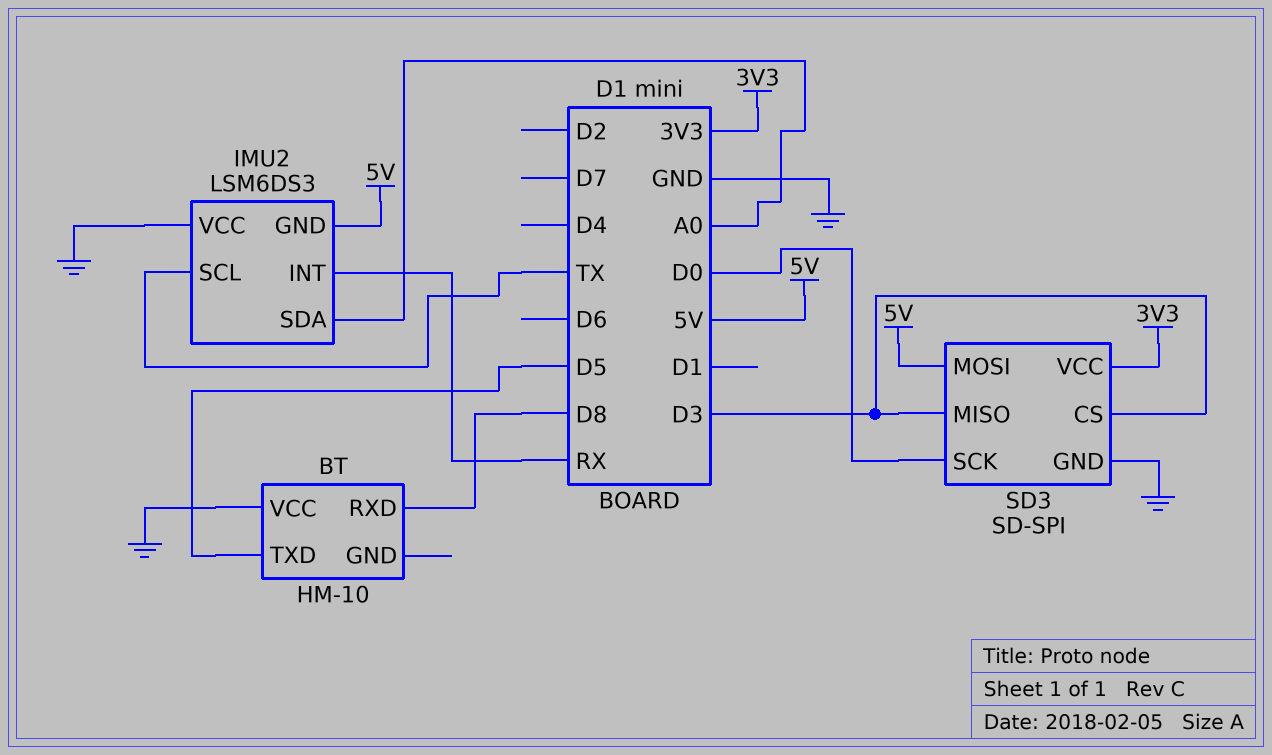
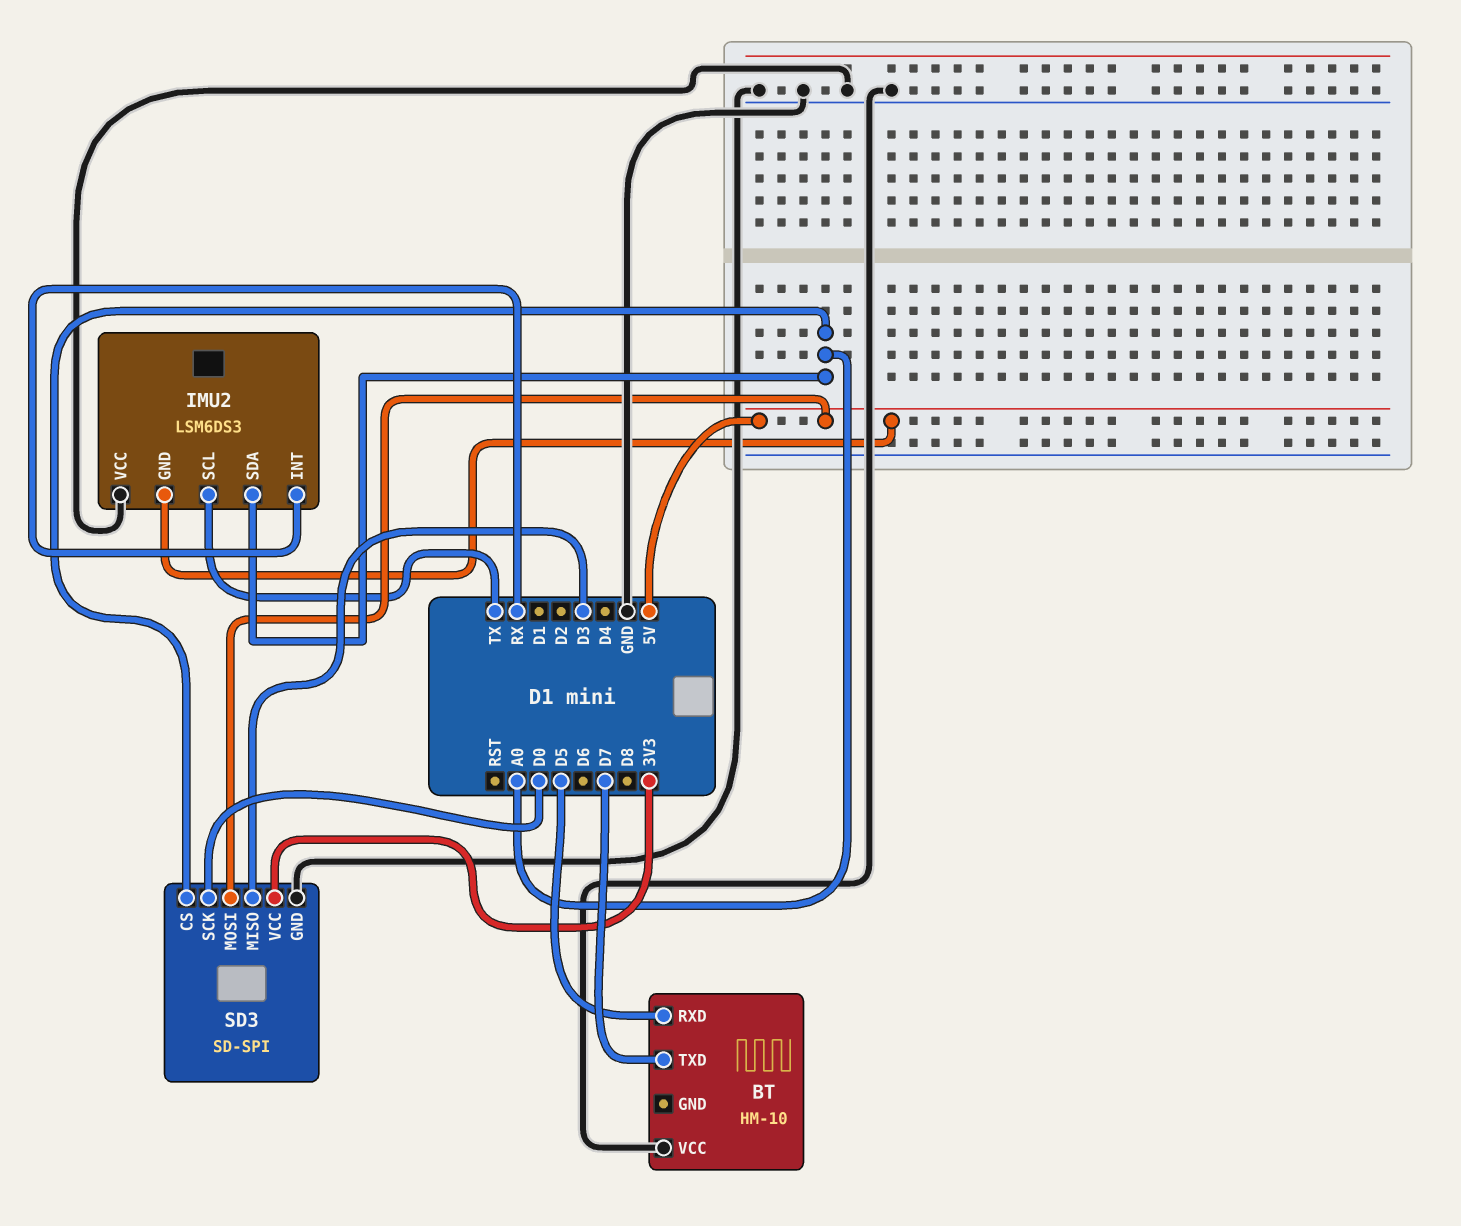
BT pin RXD: D8 -> D5
BT pin TXD: D5 -> D7
SD3 pin CS: D3 -> A0

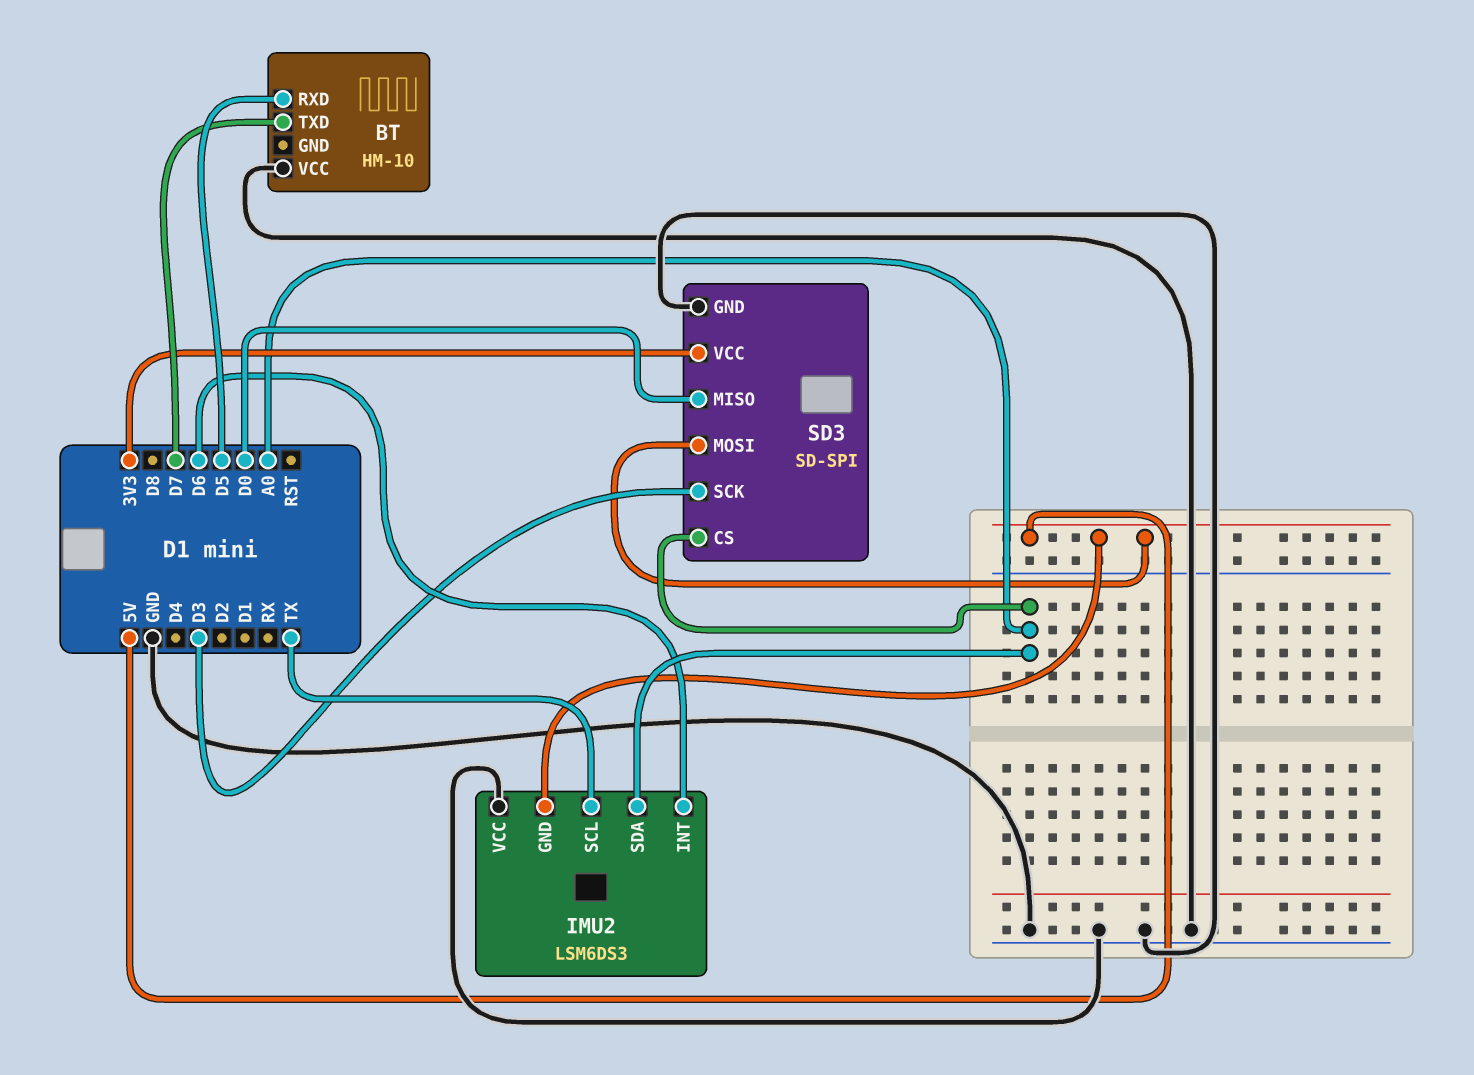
IMU2 pin INT: RX -> D6
SD3 pin MISO: D3 -> D0
SD3 pin SCK: D0 -> D3

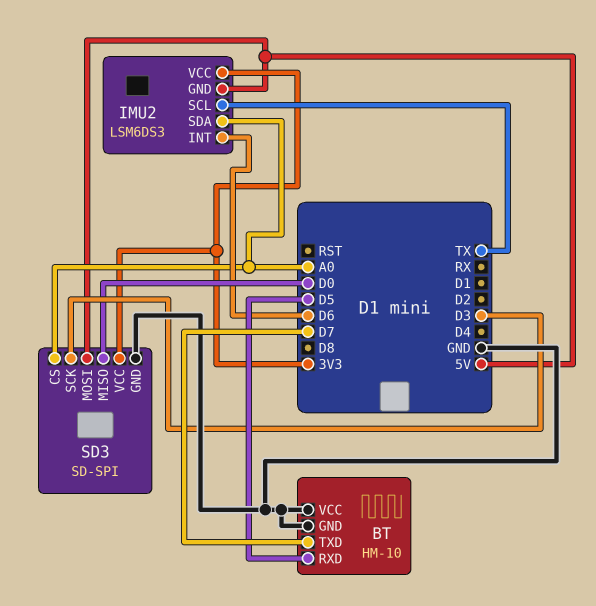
BT pin GND: none -> GND
IMU2 pin VCC: GND -> 3V3

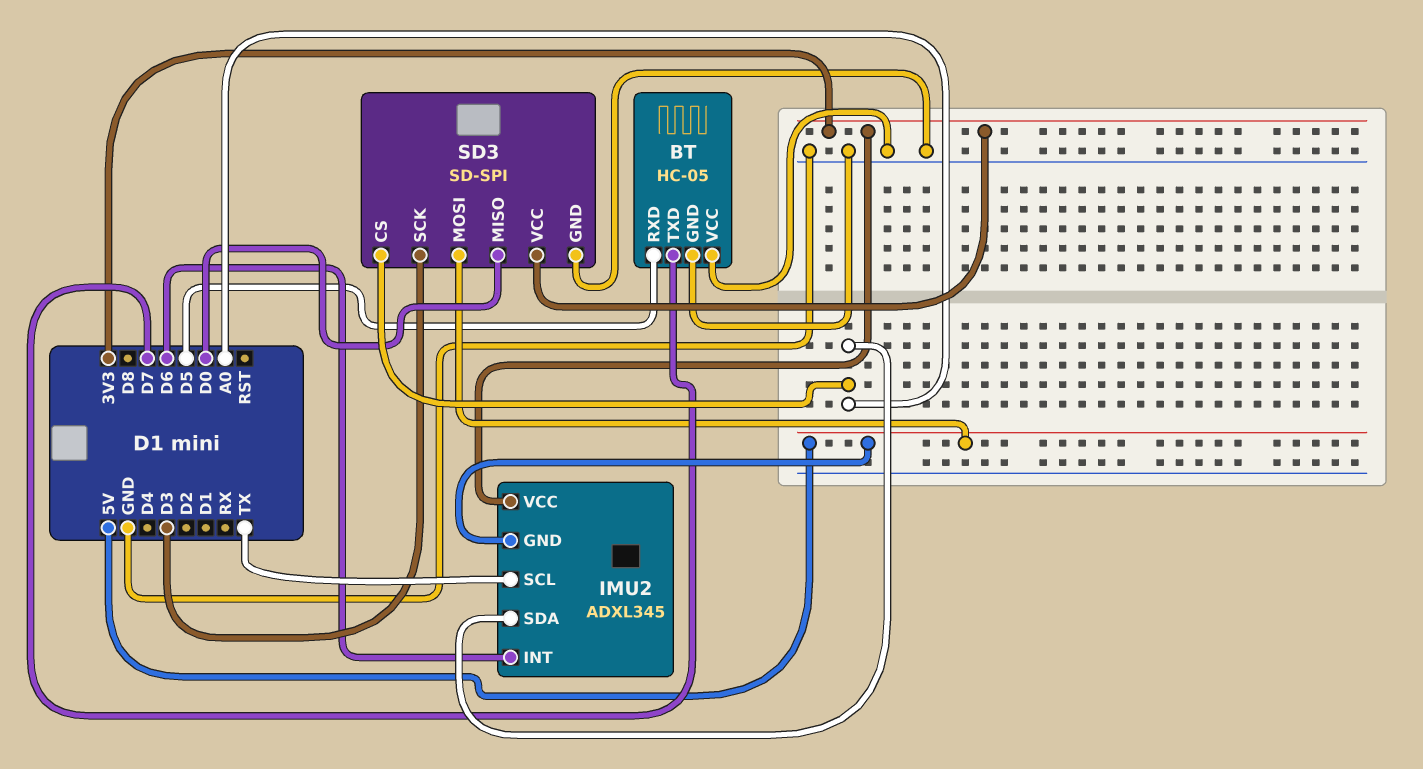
BT: HM-10 -> HC-05
IMU2: LSM6DS3 -> ADXL345

